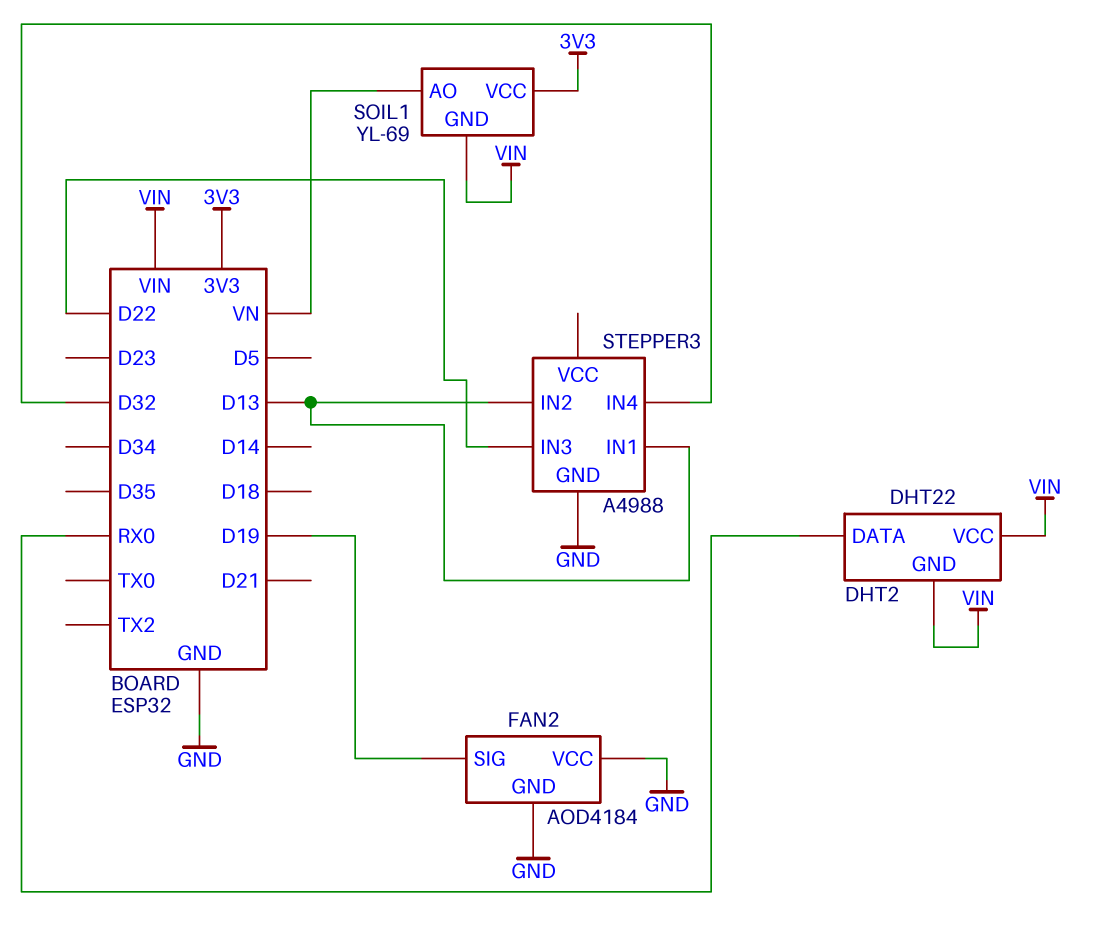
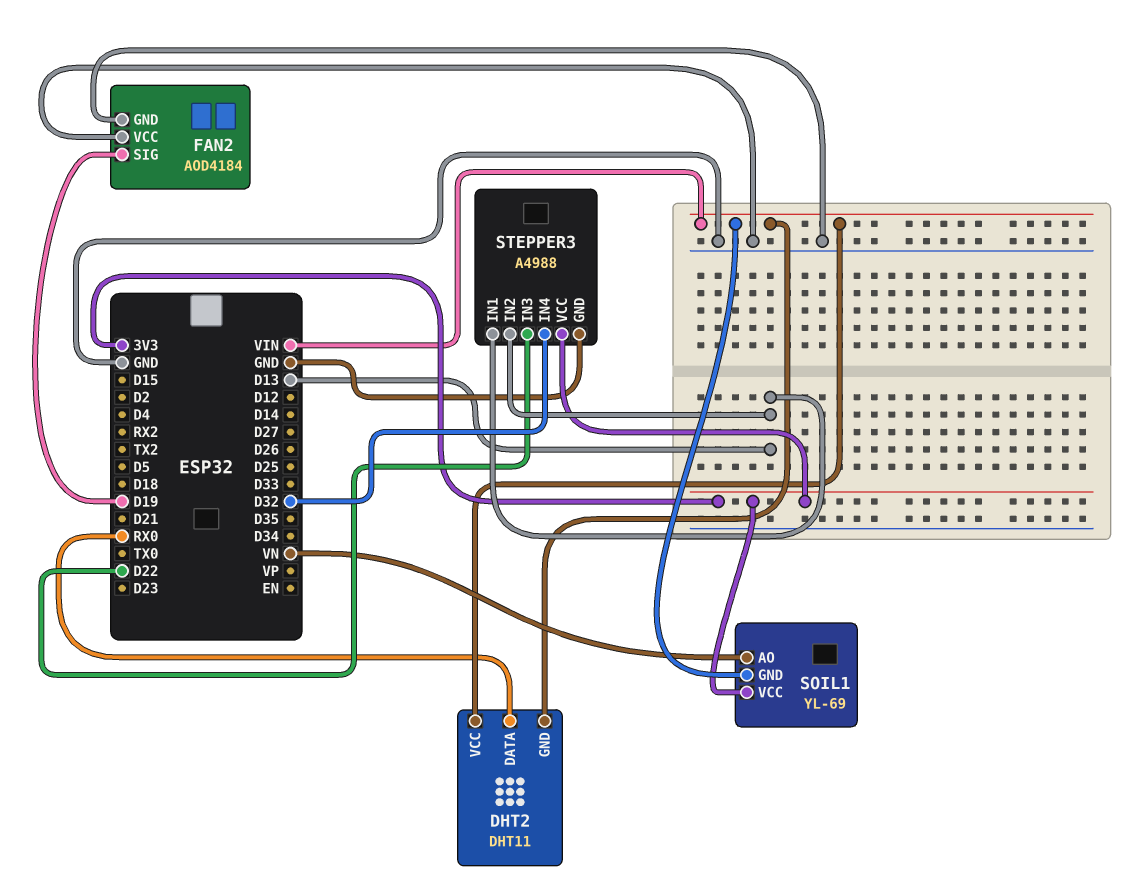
DHT2: DHT22 -> DHT11
STEPPER3 pin VCC: none -> 3V3

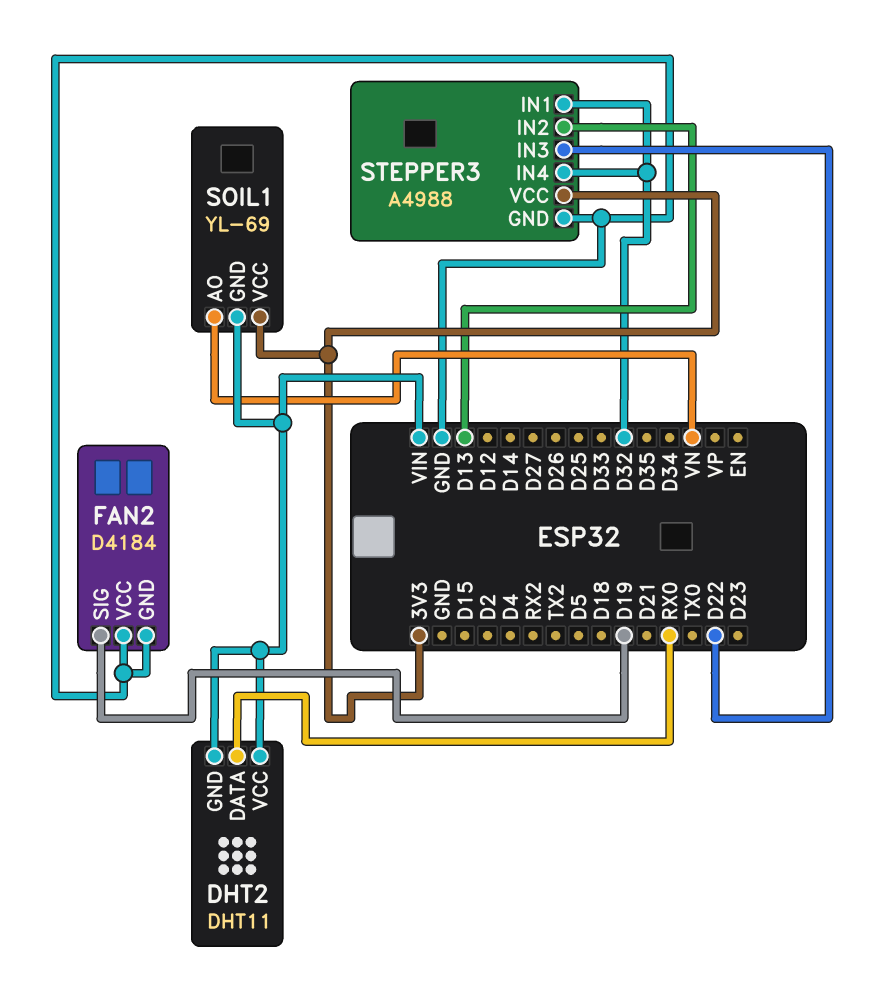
FAN2: AOD4184 -> D4184
STEPPER3 pin IN1: D13 -> D32

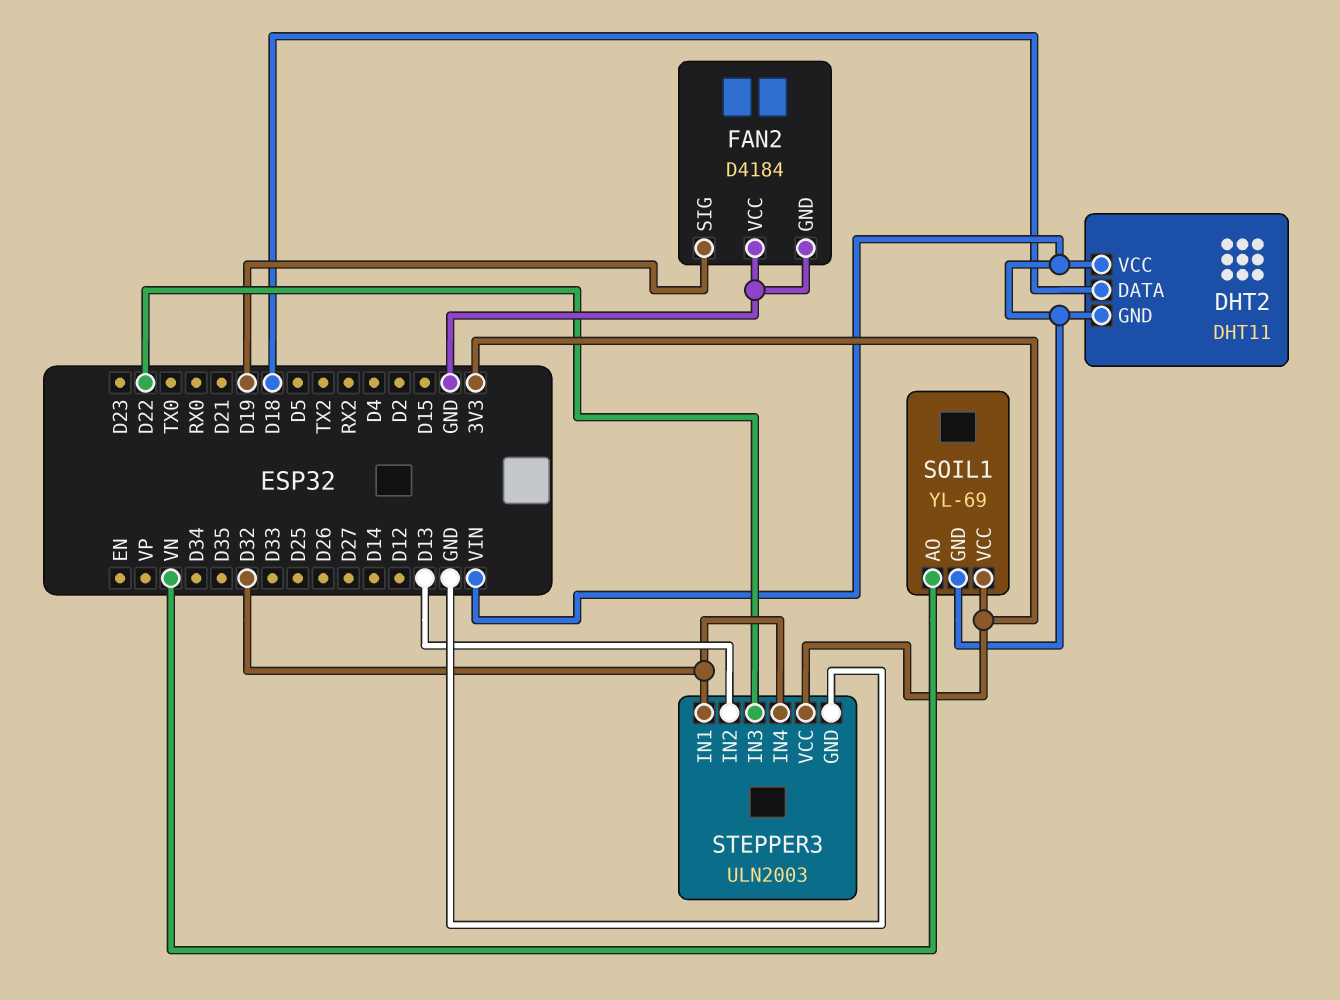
DHT2 pin DATA: RX0 -> D18
STEPPER3: A4988 -> ULN2003

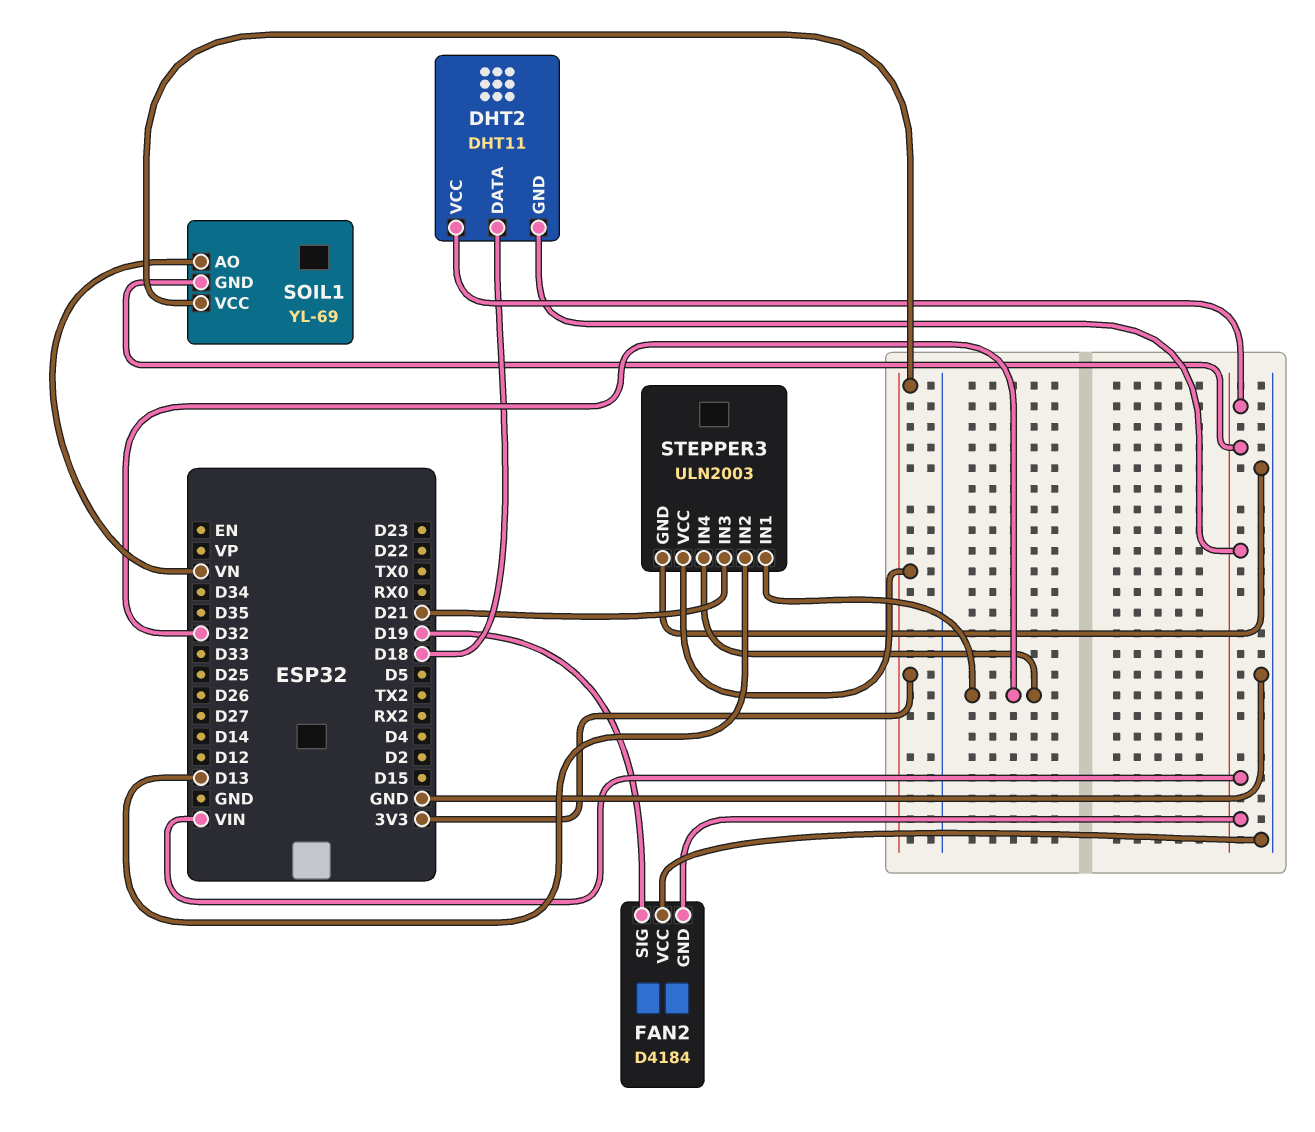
FAN2 pin GND: GND -> VIN
STEPPER3 pin IN3: D22 -> D21

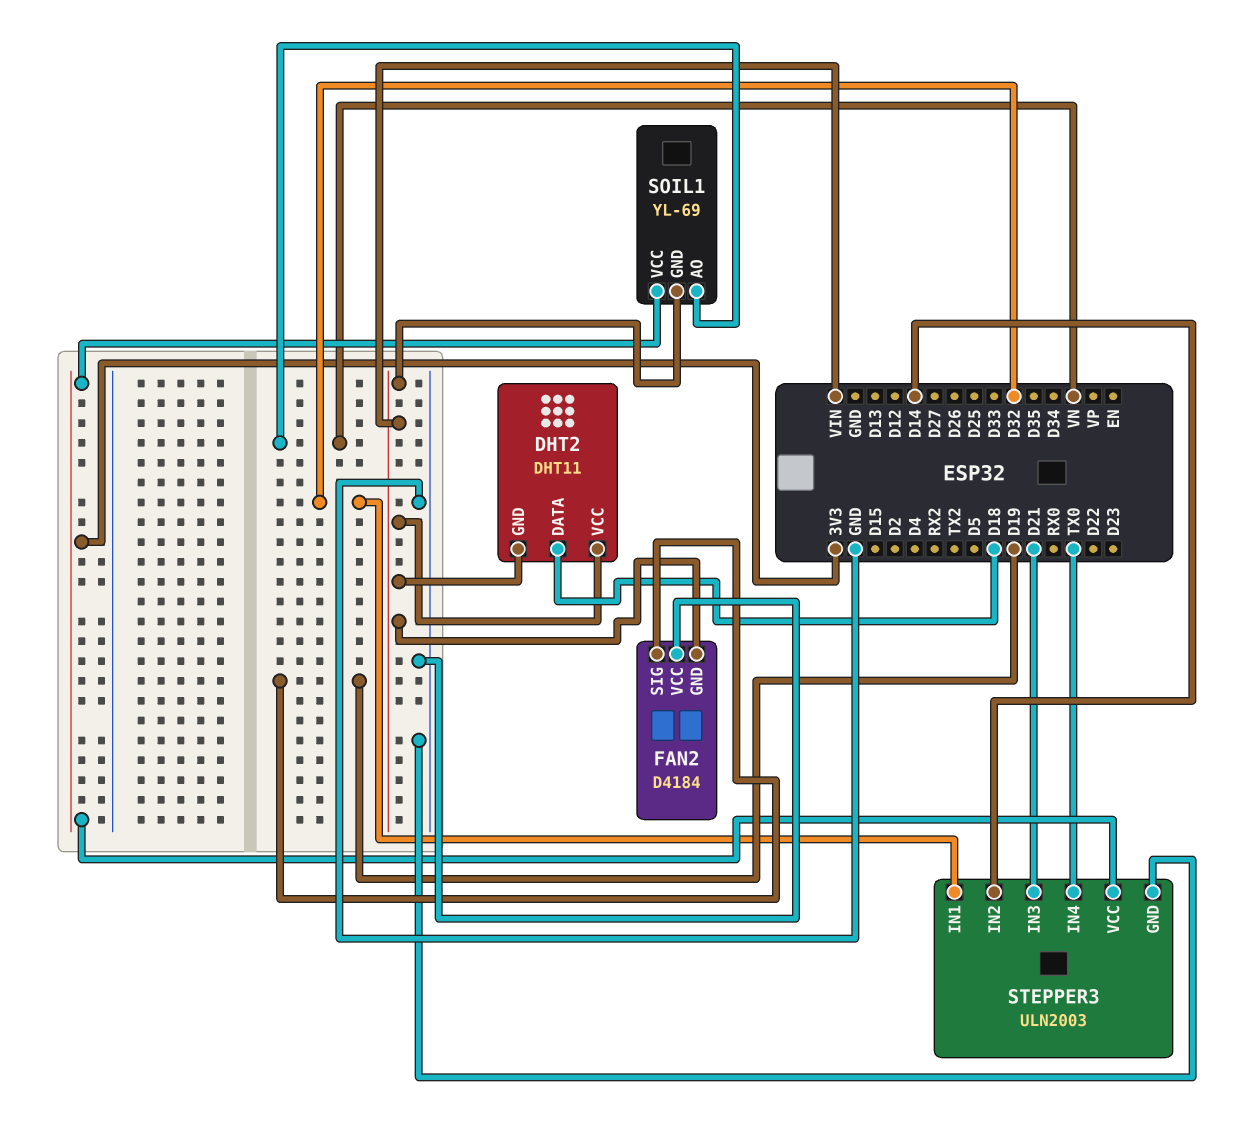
STEPPER3 pin IN2: D13 -> D14
STEPPER3 pin IN4: D32 -> TX0

